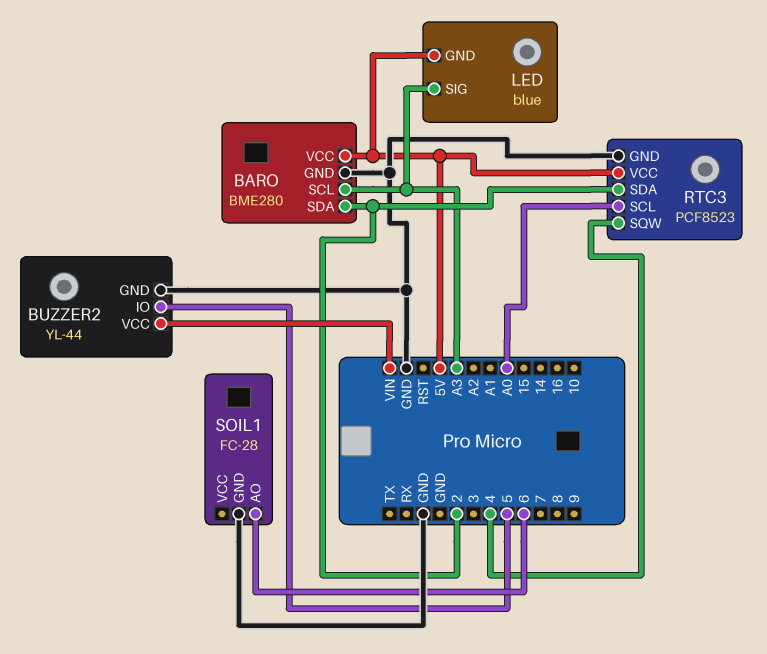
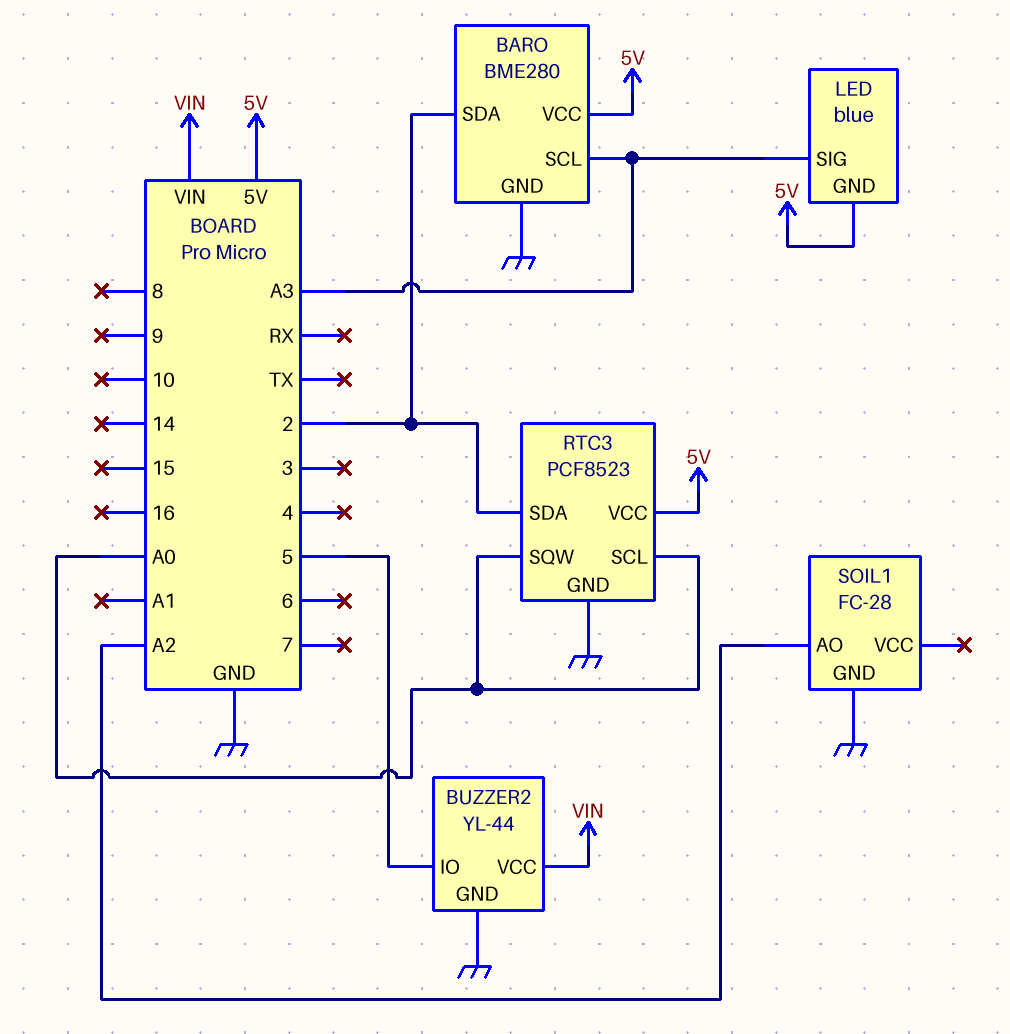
RTC3 pin SQW: 4 -> A0
SOIL1 pin AO: 6 -> A2

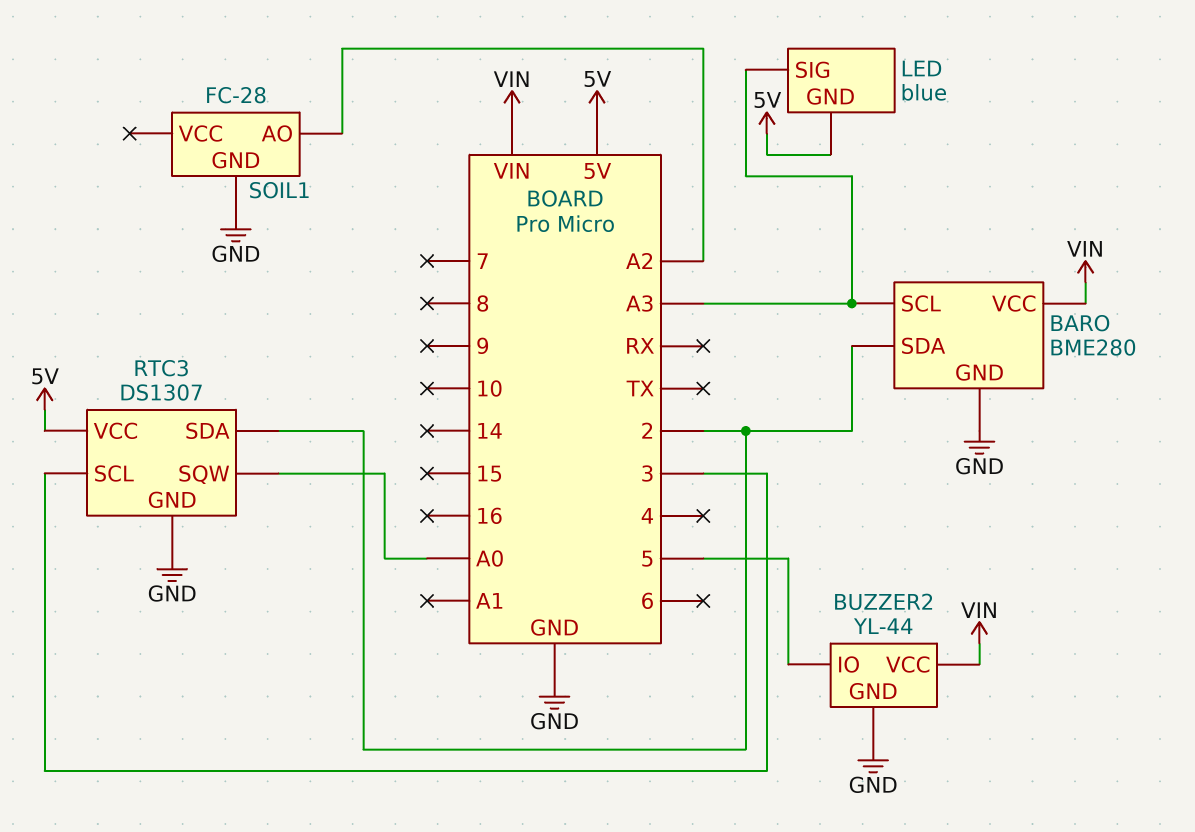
BARO pin VCC: 5V -> VIN
RTC3: PCF8523 -> DS1307
RTC3 pin SCL: A0 -> 3

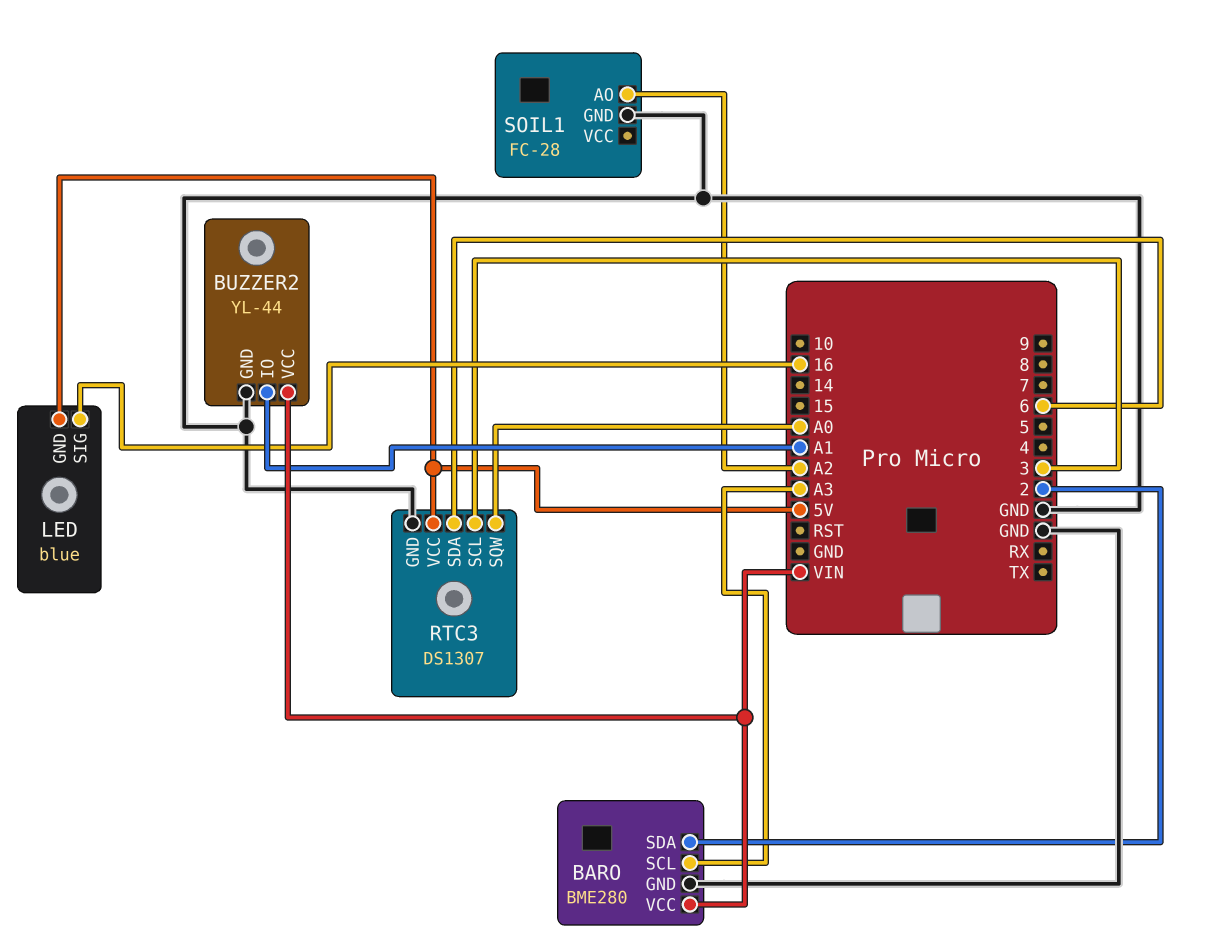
BUZZER2 pin IO: 5 -> A1
LED pin SIG: A3 -> 16
RTC3 pin SDA: 2 -> 6

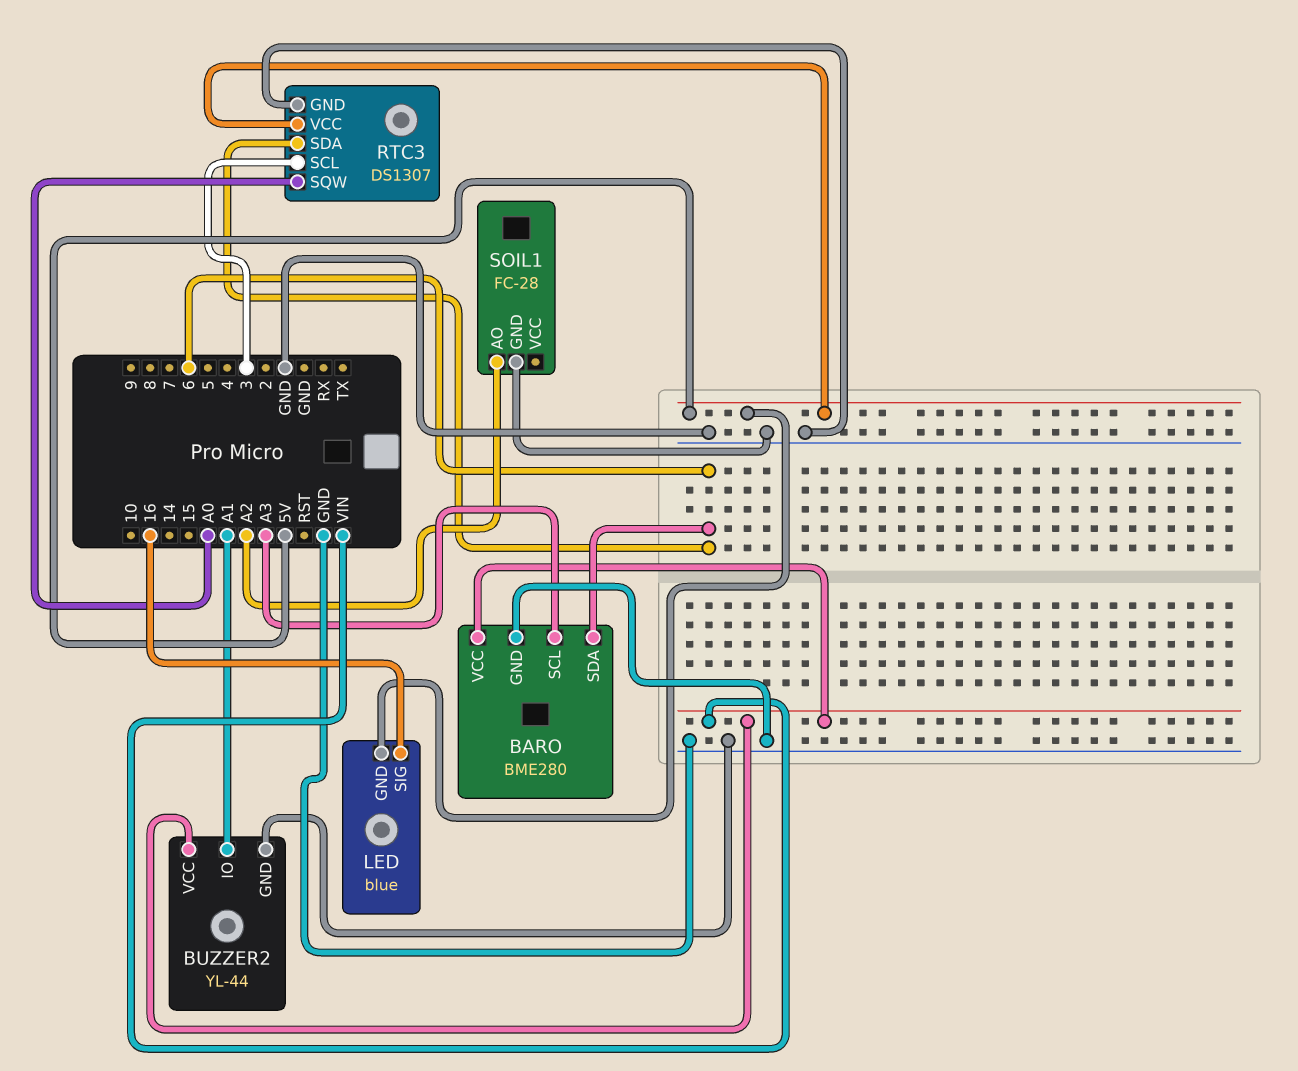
BARO pin SDA: 2 -> 6

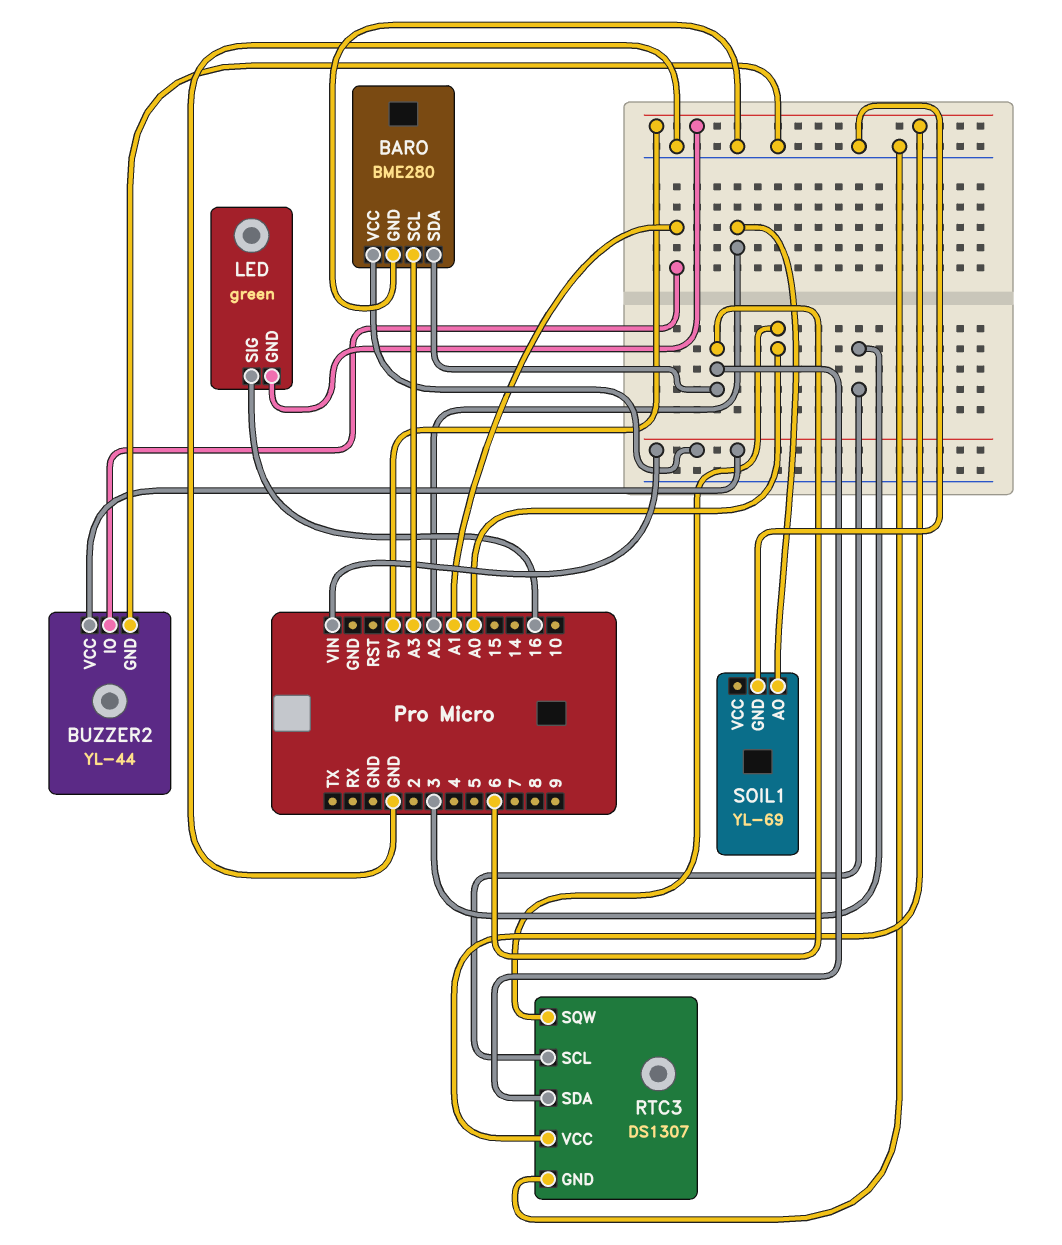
LED: blue -> green
SOIL1: FC-28 -> YL-69

